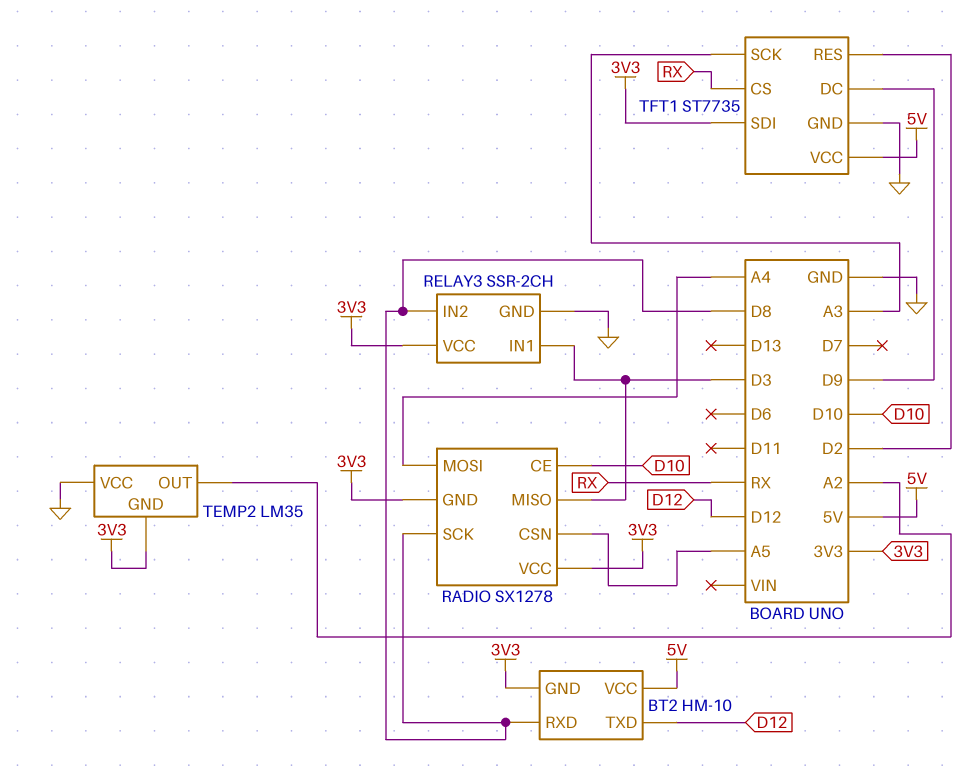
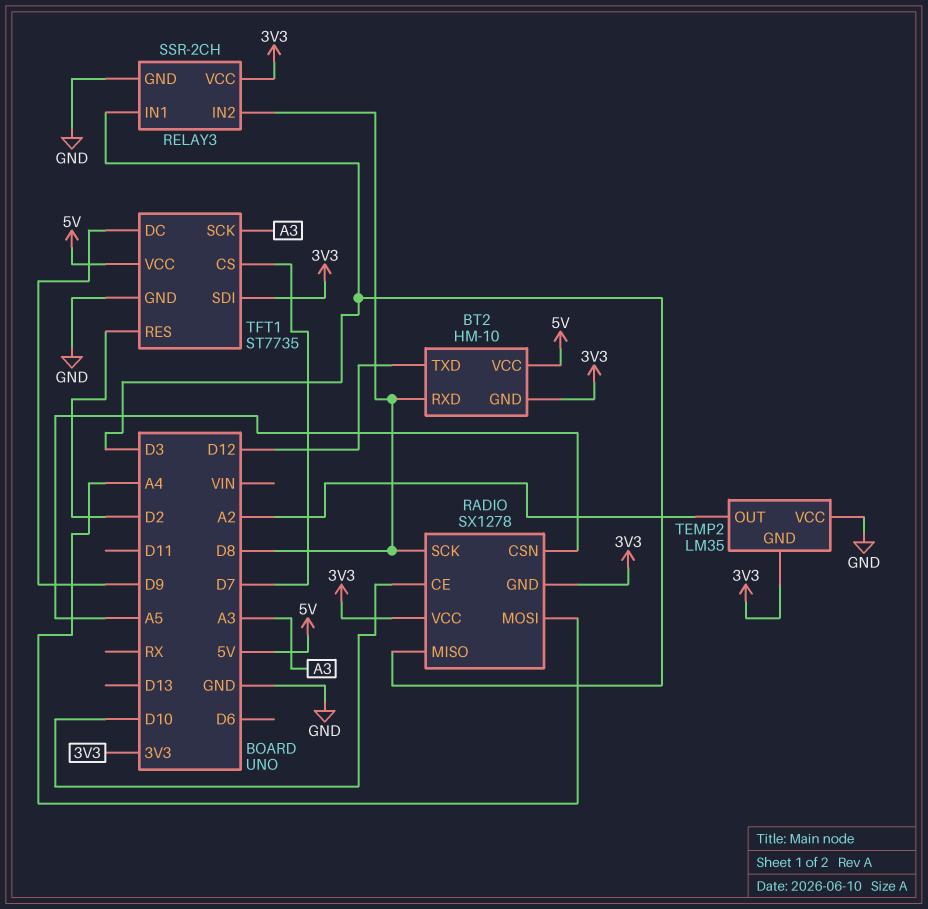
TFT1 pin CS: RX -> D7

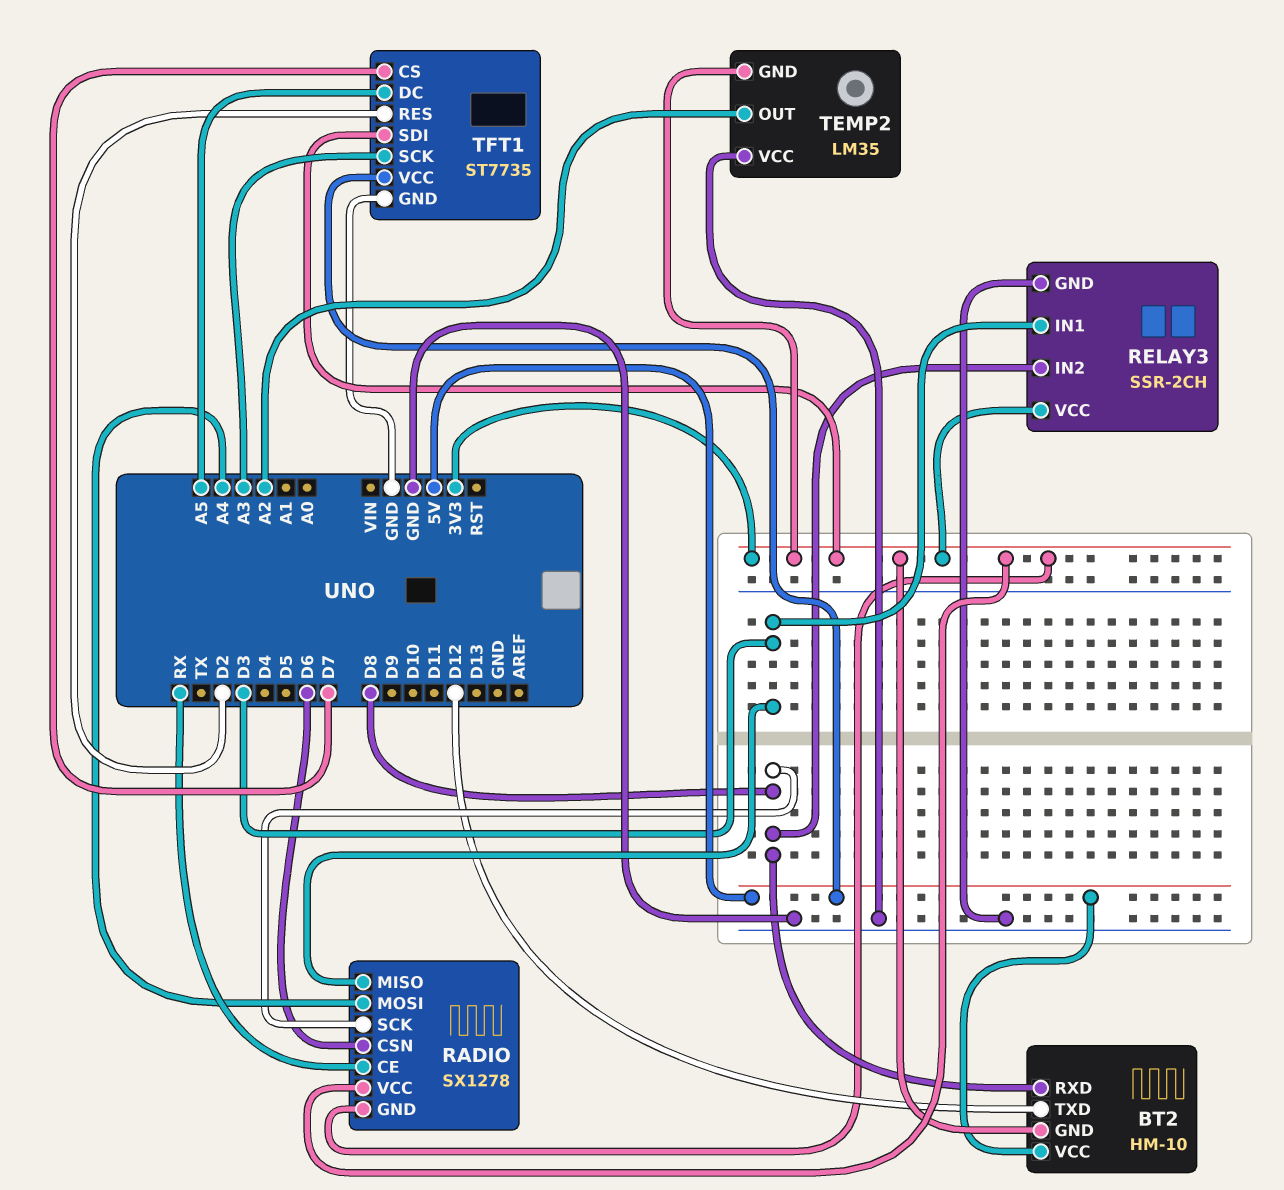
RADIO pin CE: D10 -> RX
RADIO pin CSN: A5 -> D6
TFT1 pin DC: D9 -> A5

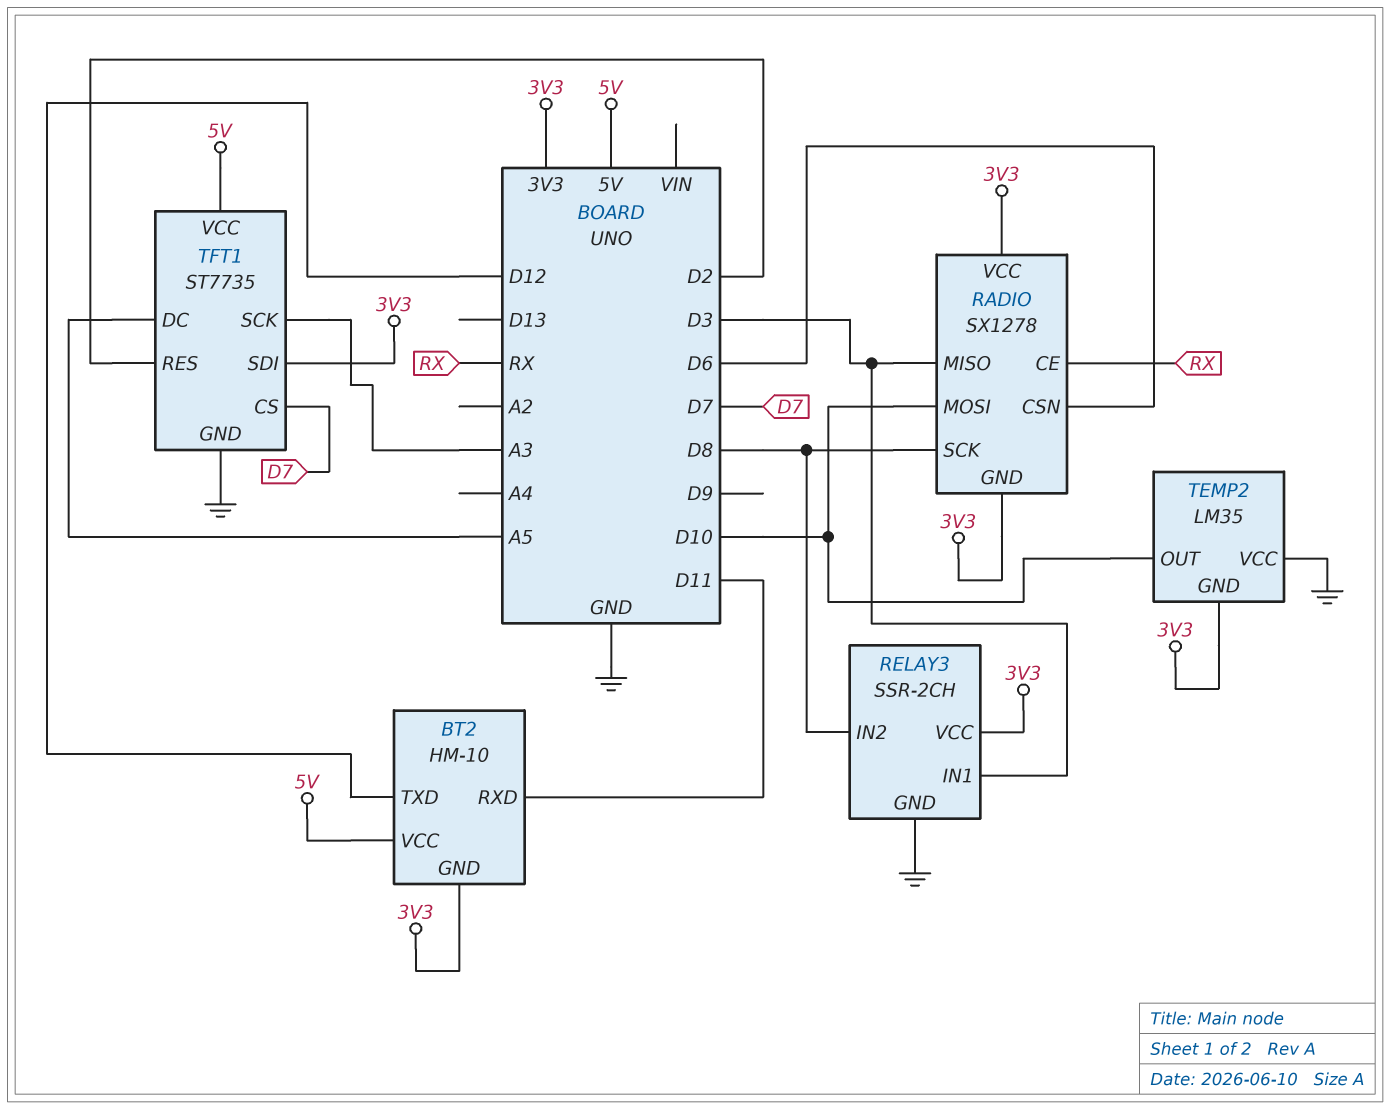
BT2 pin RXD: D8 -> D11
RADIO pin MOSI: A4 -> D10
TEMP2 pin OUT: A2 -> D10

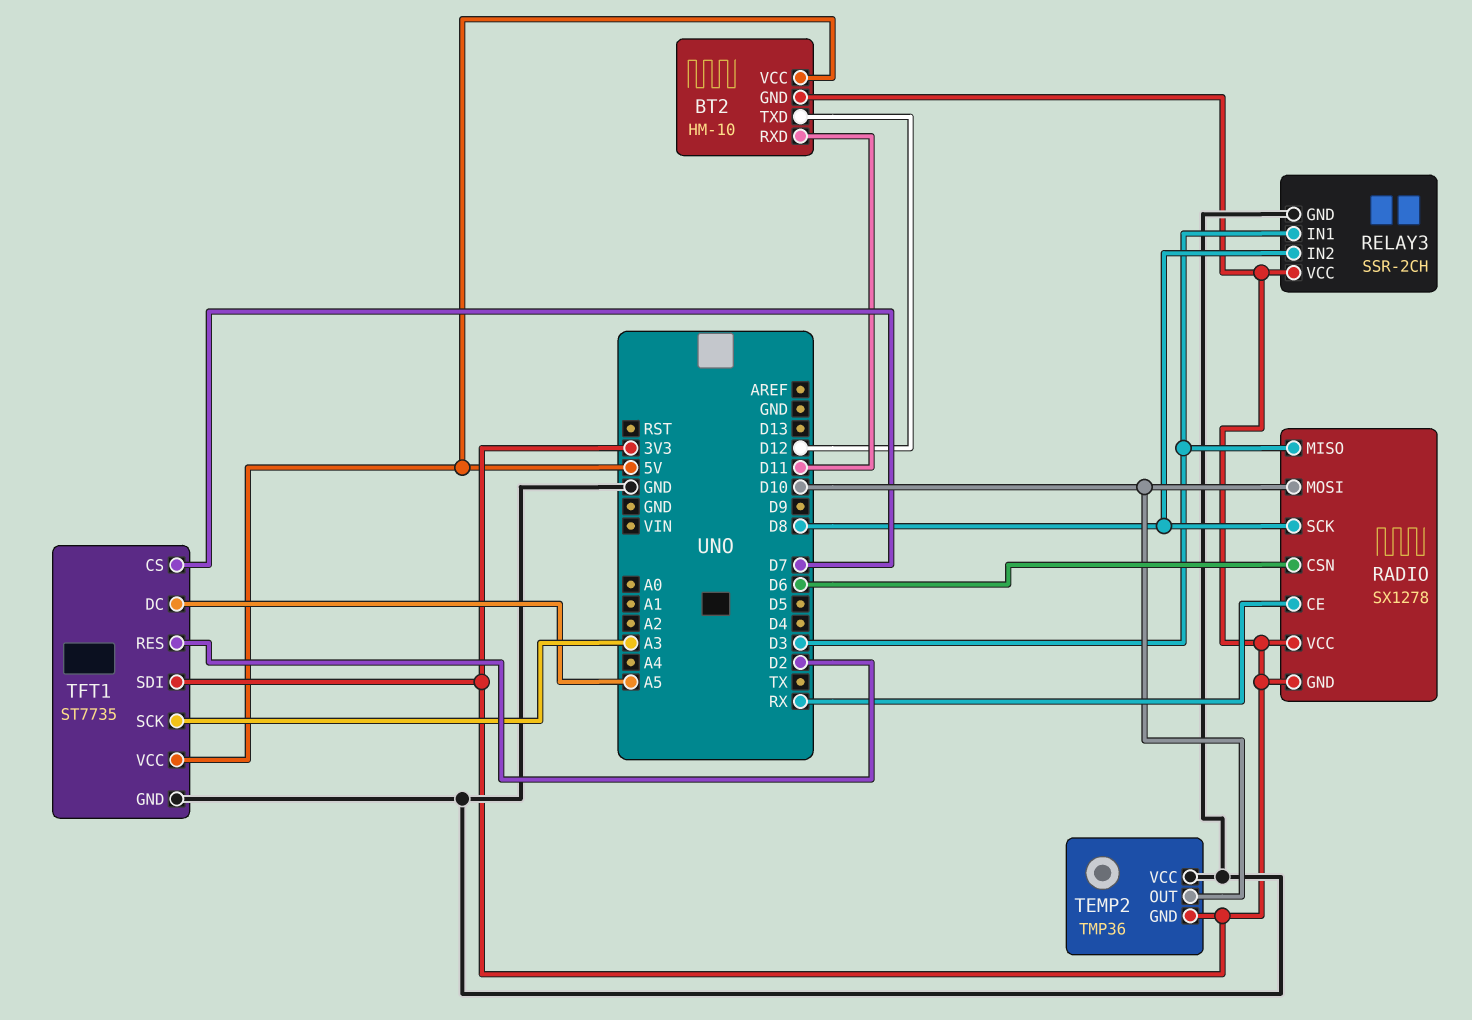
TEMP2: LM35 -> TMP36

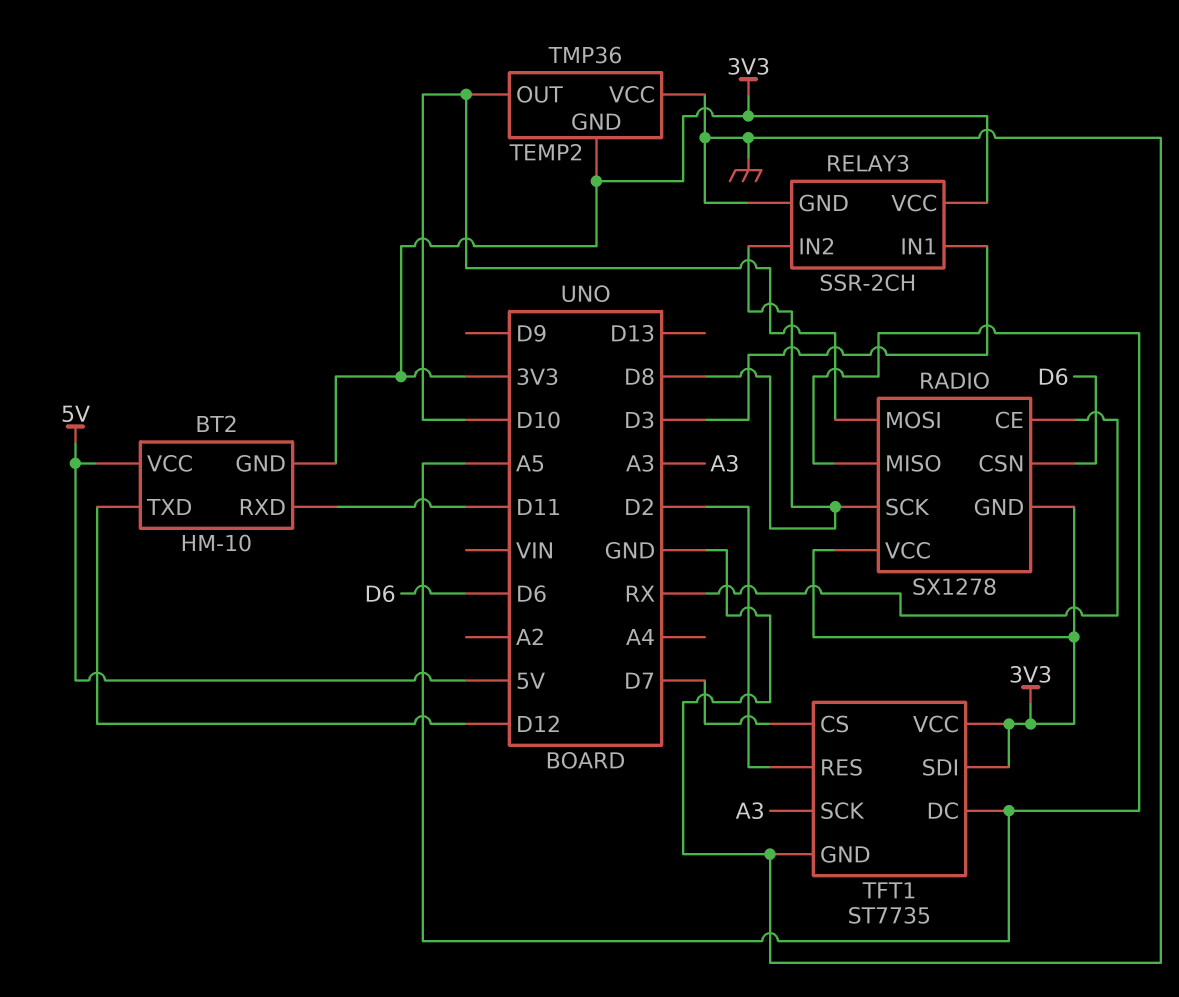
RADIO pin MISO: D3 -> A5
TFT1 pin VCC: 5V -> 3V3

